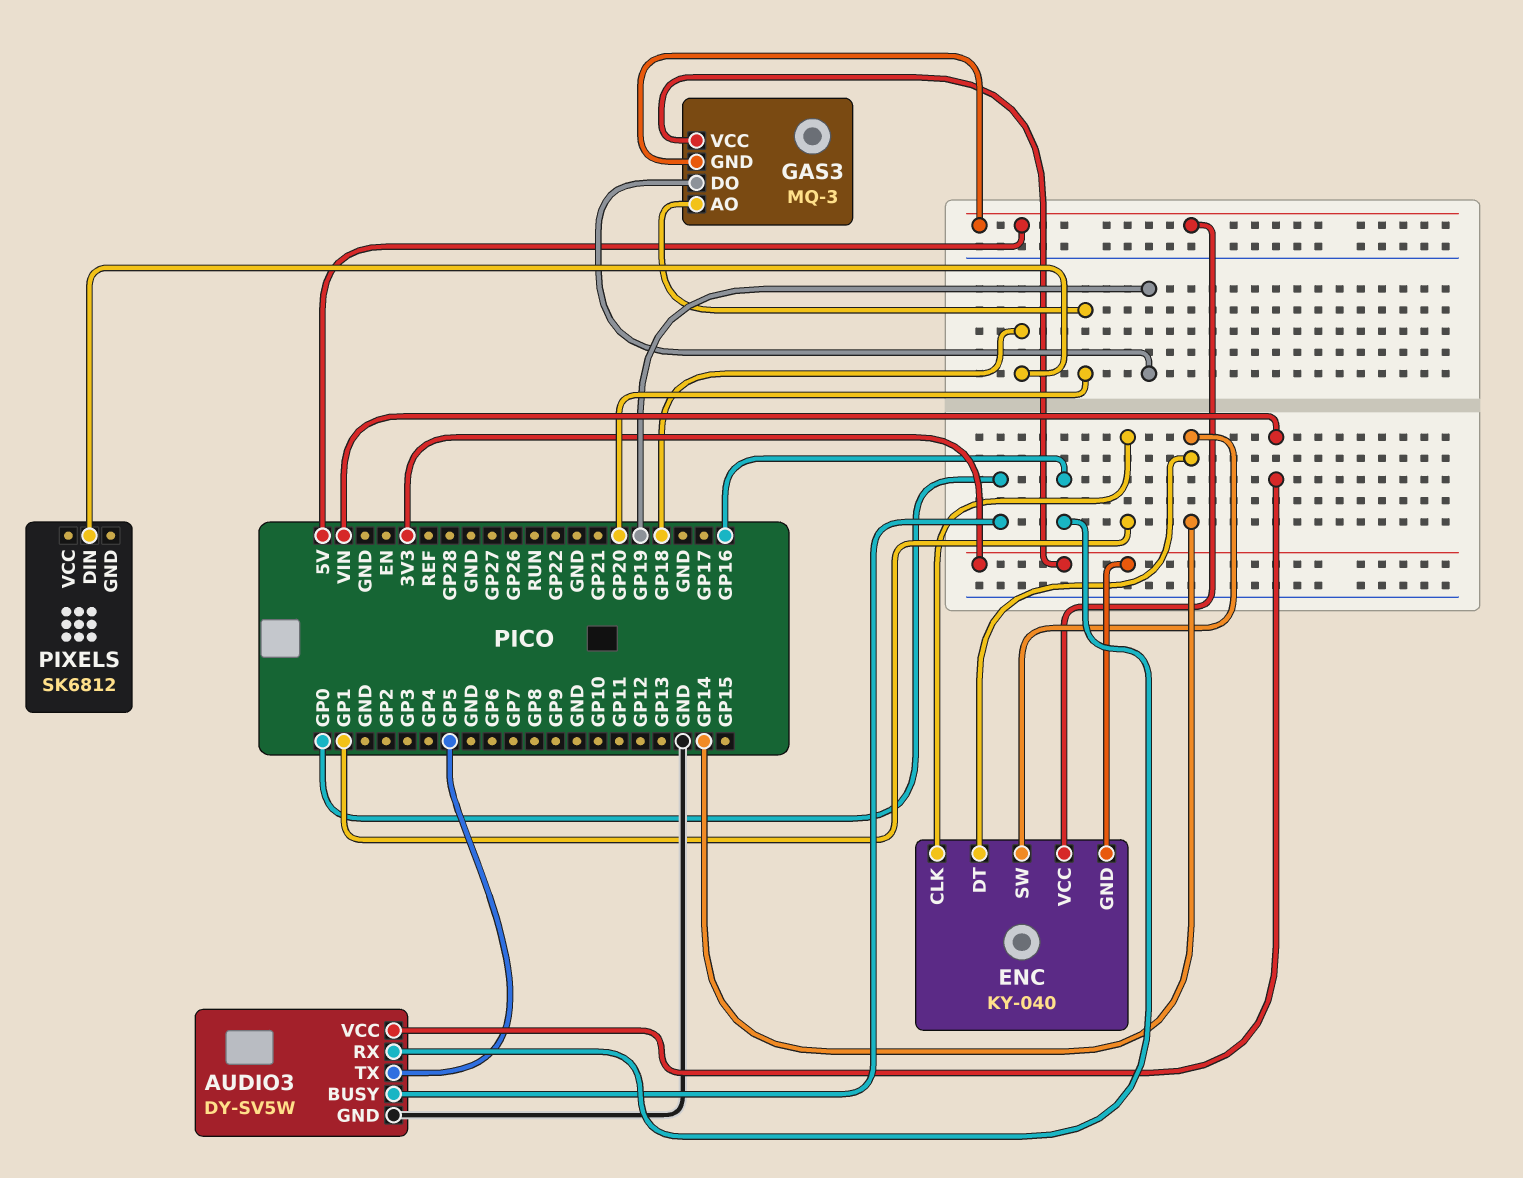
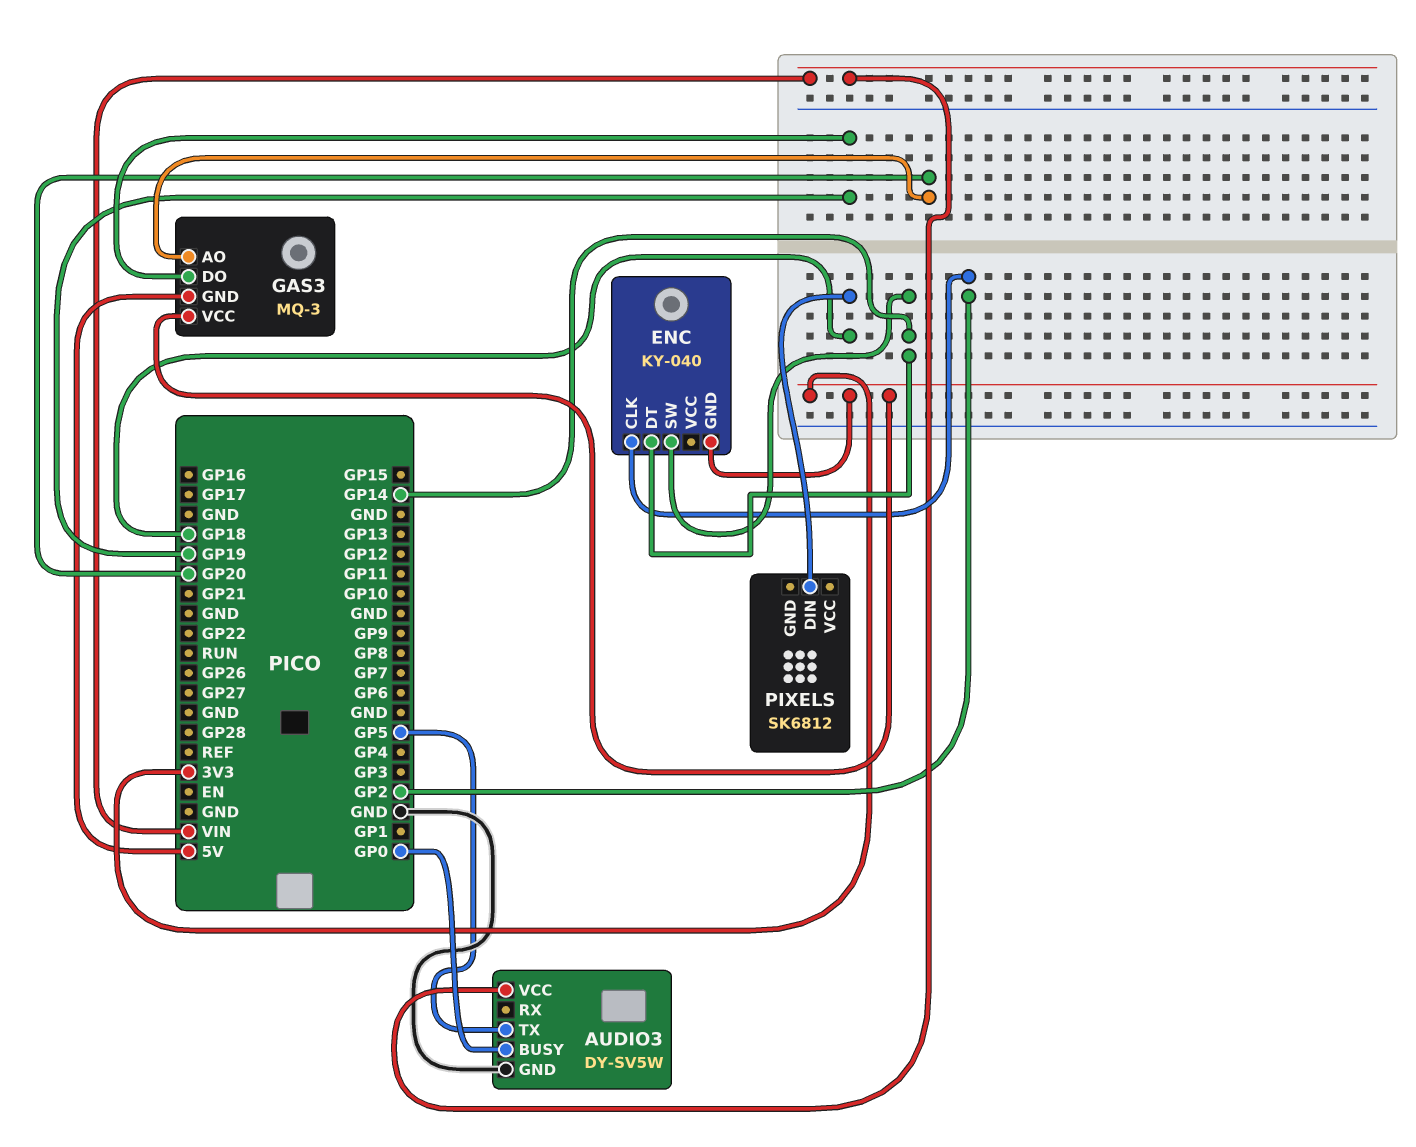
AUDIO3 pin RX: GP16 -> none
ENC pin CLK: GP1 -> GP2
ENC pin VCC: 5V -> none

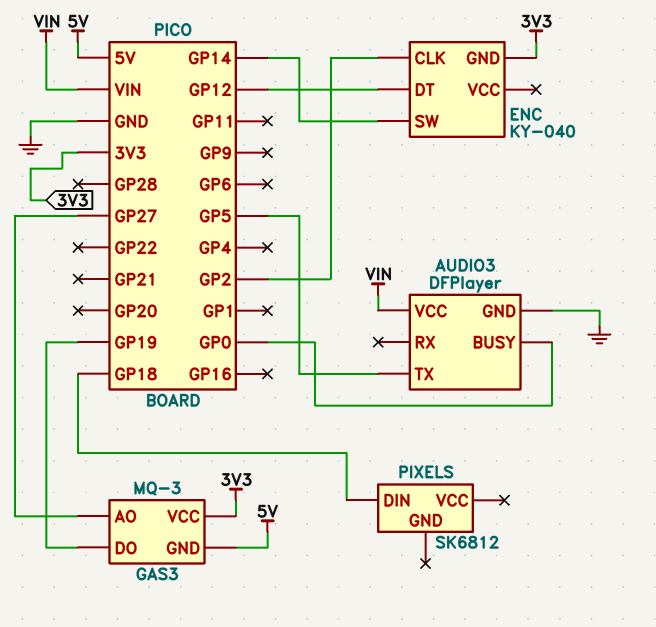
AUDIO3: DY-SV5W -> DFPlayer
ENC pin DT: GP14 -> GP12
GAS3 pin AO: GP20 -> GP27

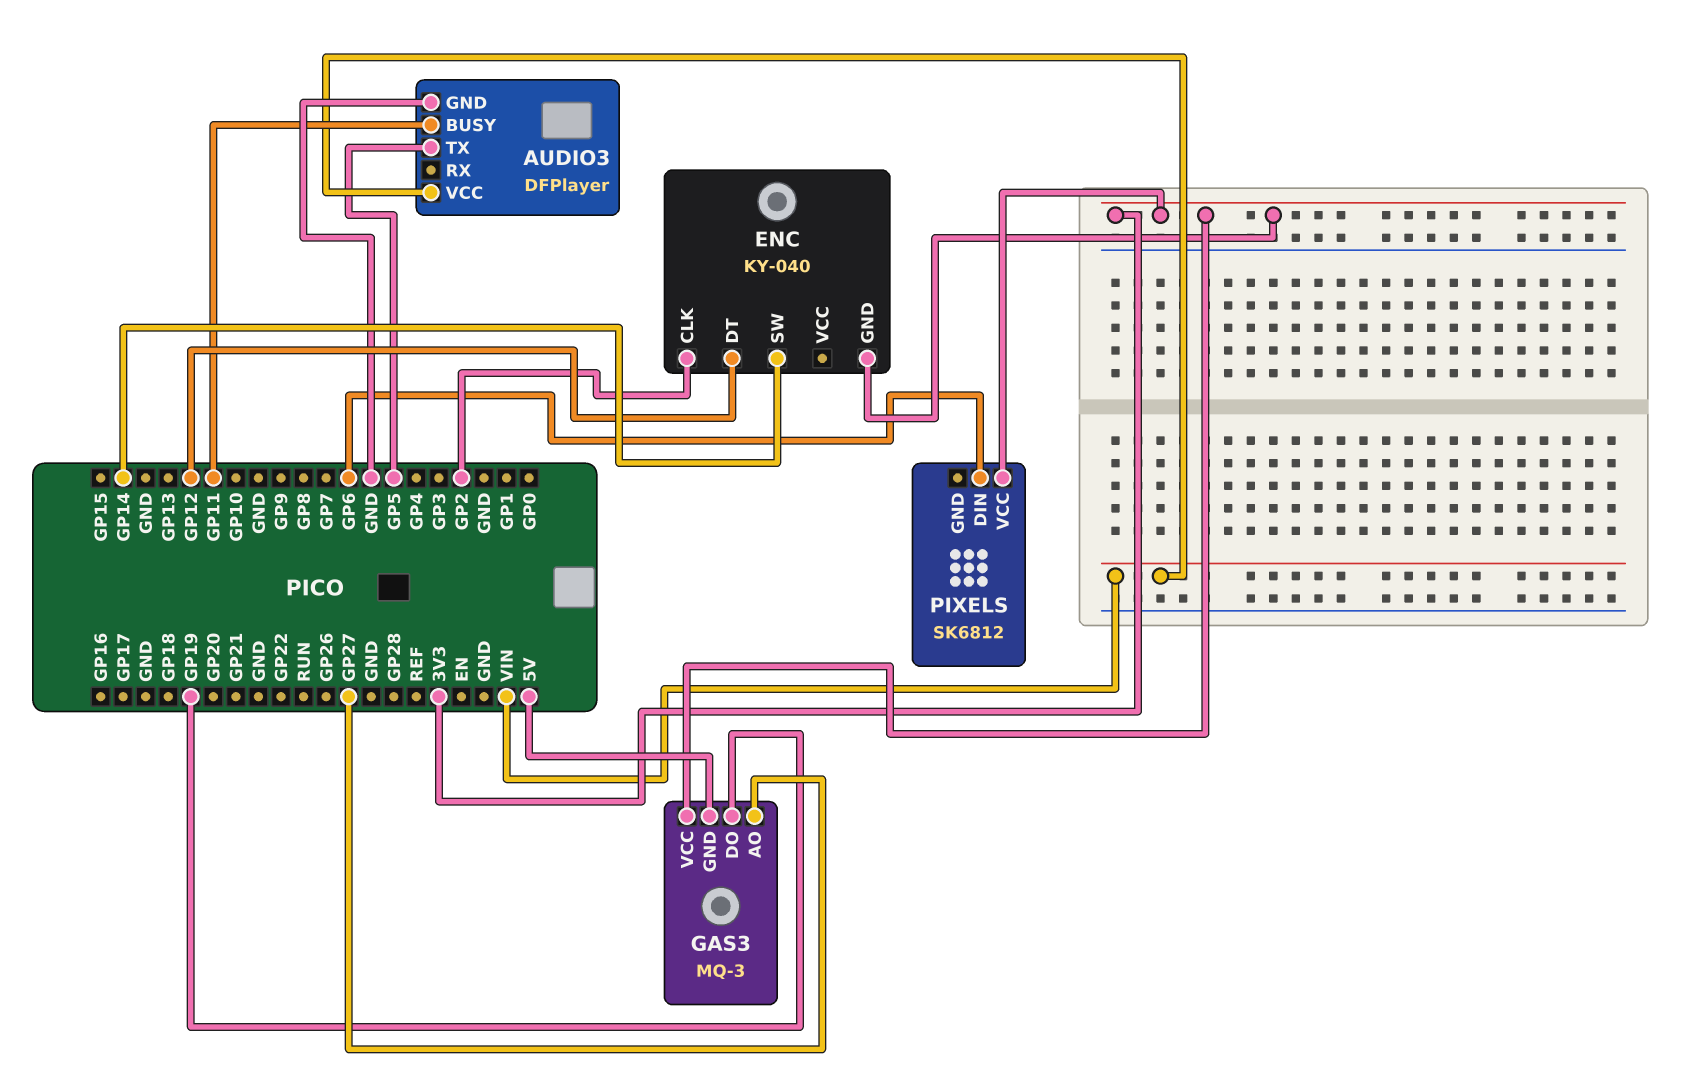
AUDIO3 pin BUSY: GP0 -> GP11
PIXELS pin DIN: GP18 -> GP6
PIXELS pin VCC: none -> 3V3

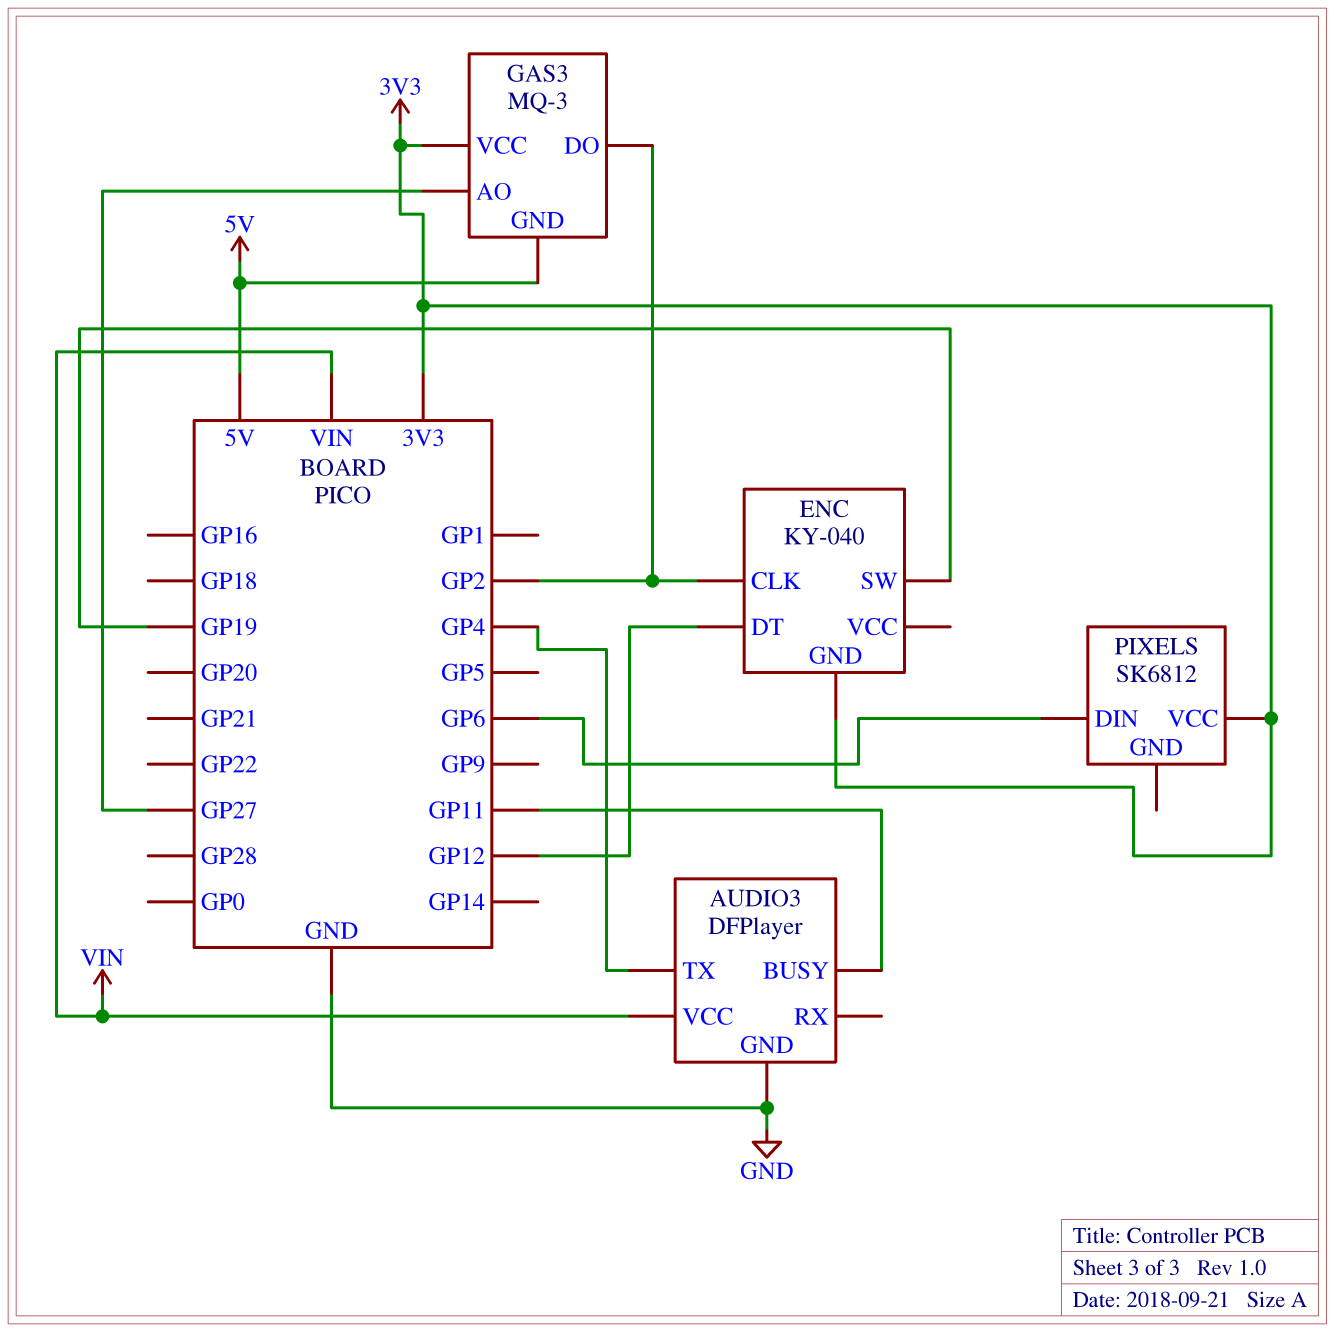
AUDIO3 pin TX: GP5 -> GP4
ENC pin SW: GP14 -> GP19
GAS3 pin DO: GP19 -> GP2

